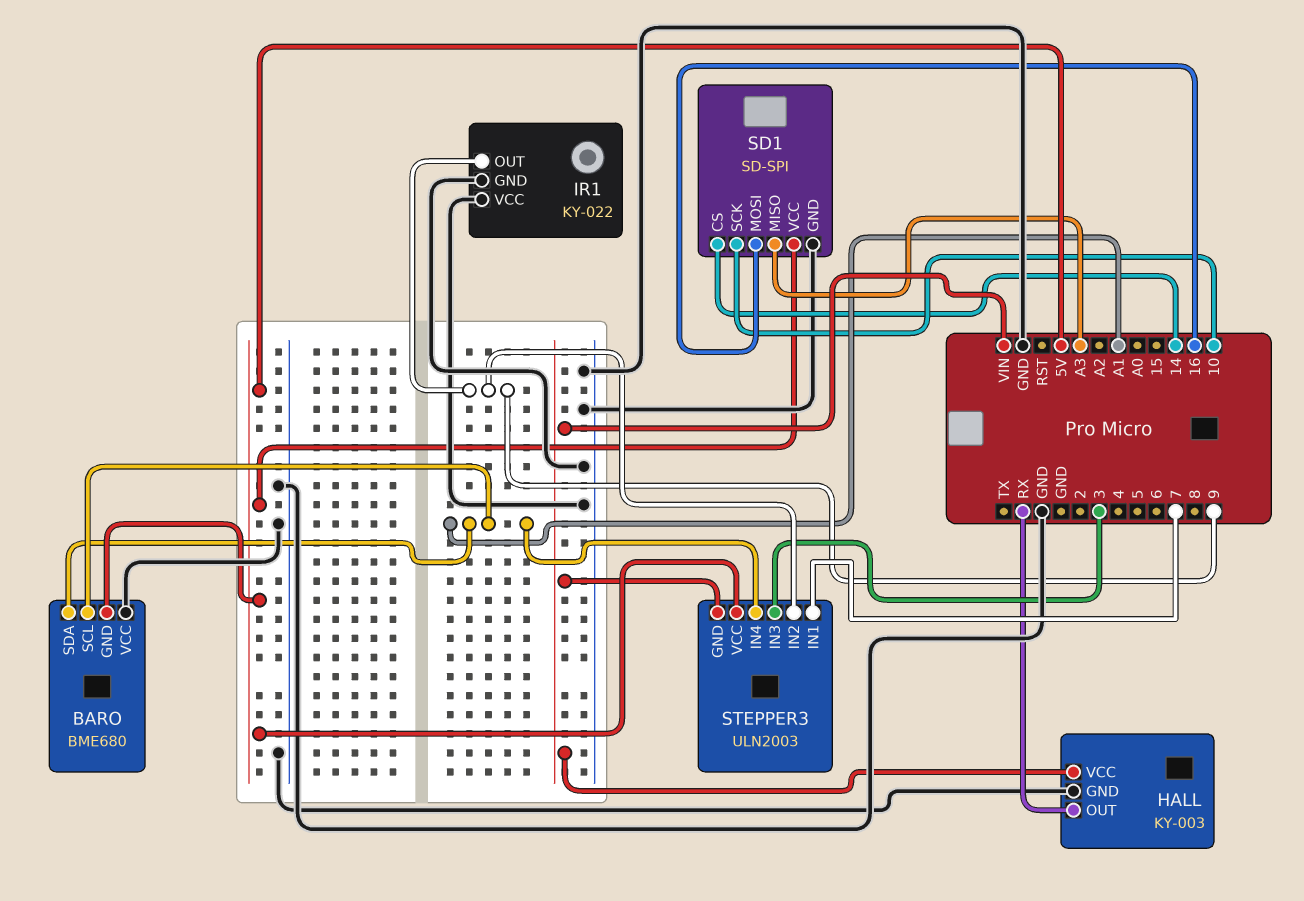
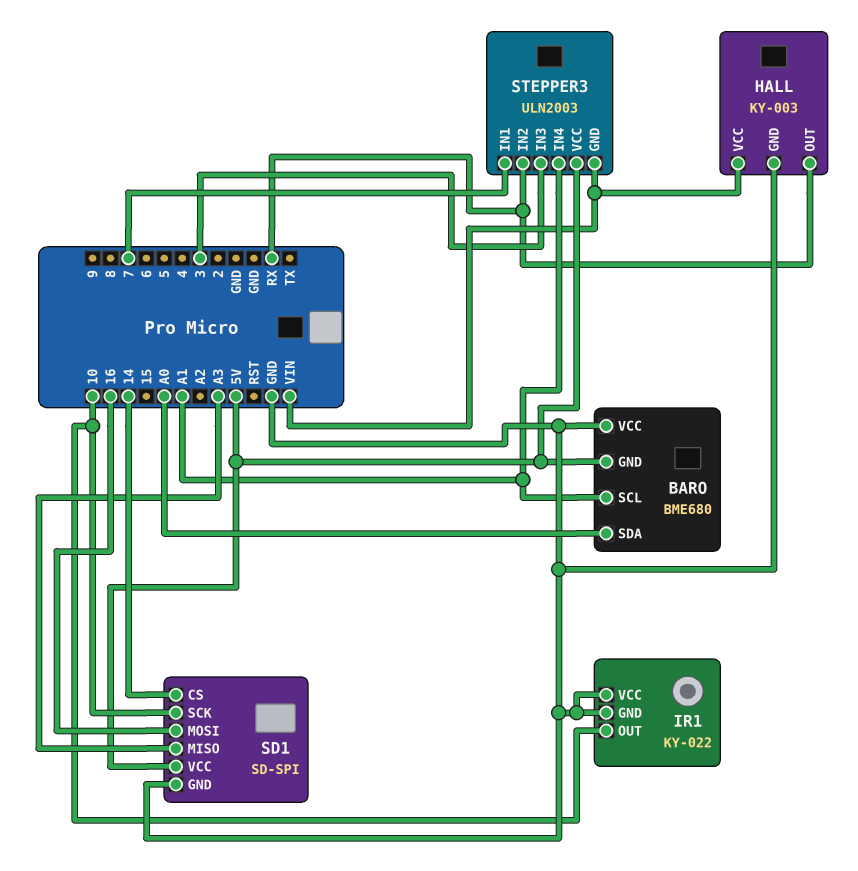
BARO pin SDA: A1 -> A0
IR1 pin OUT: 9 -> 10
STEPPER3 pin IN2: 9 -> RX

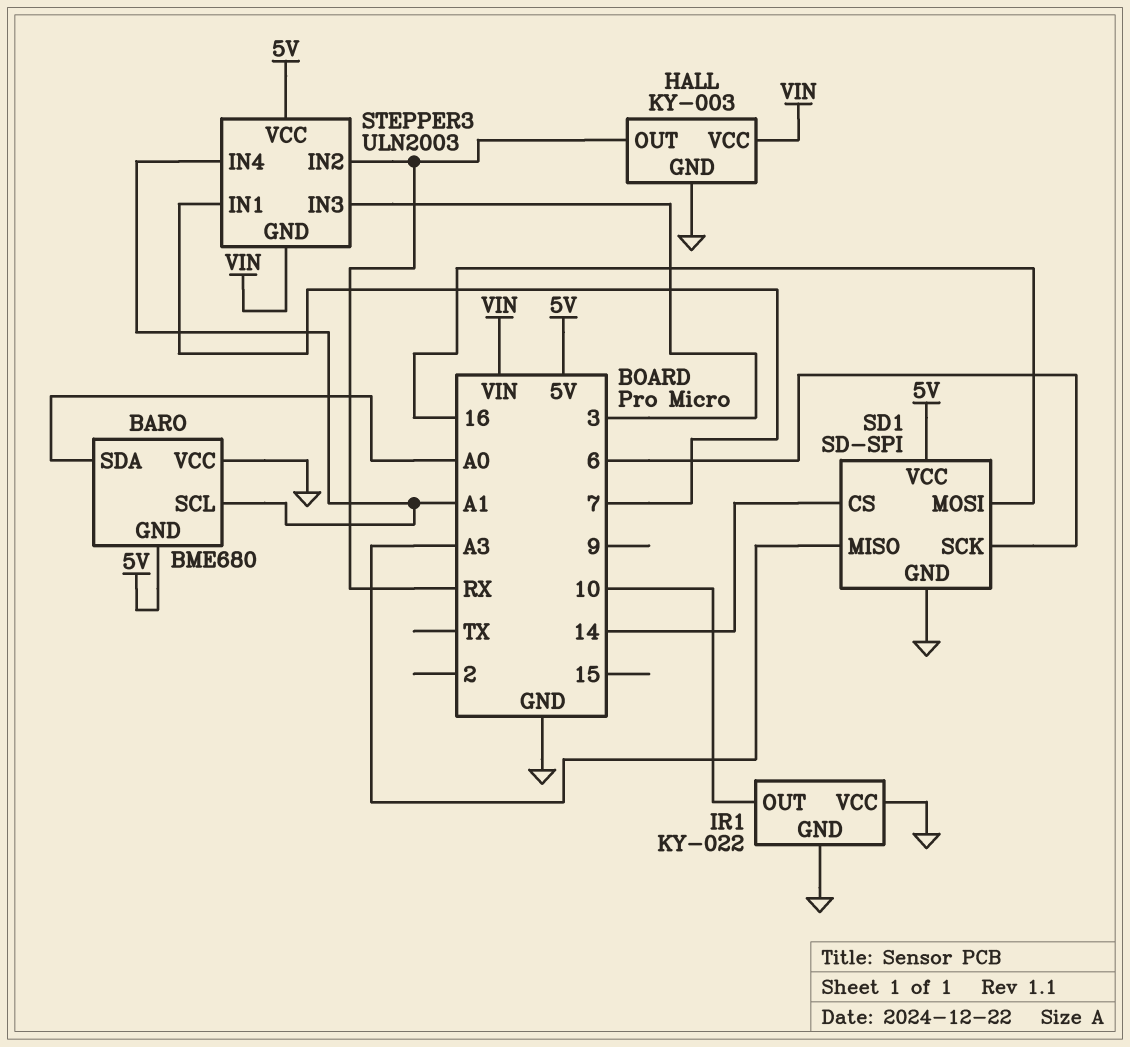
SD1 pin SCK: 10 -> 6

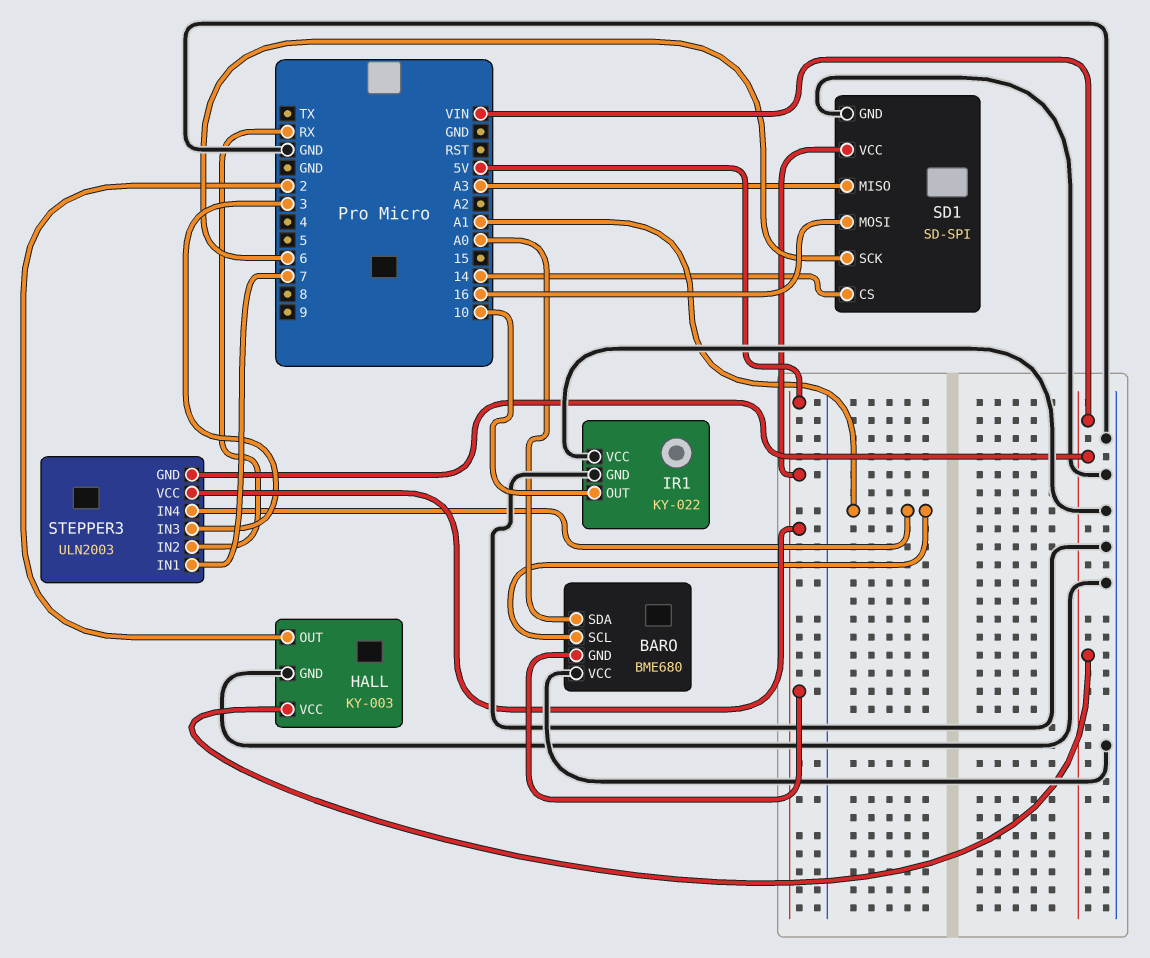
HALL pin OUT: RX -> 2

